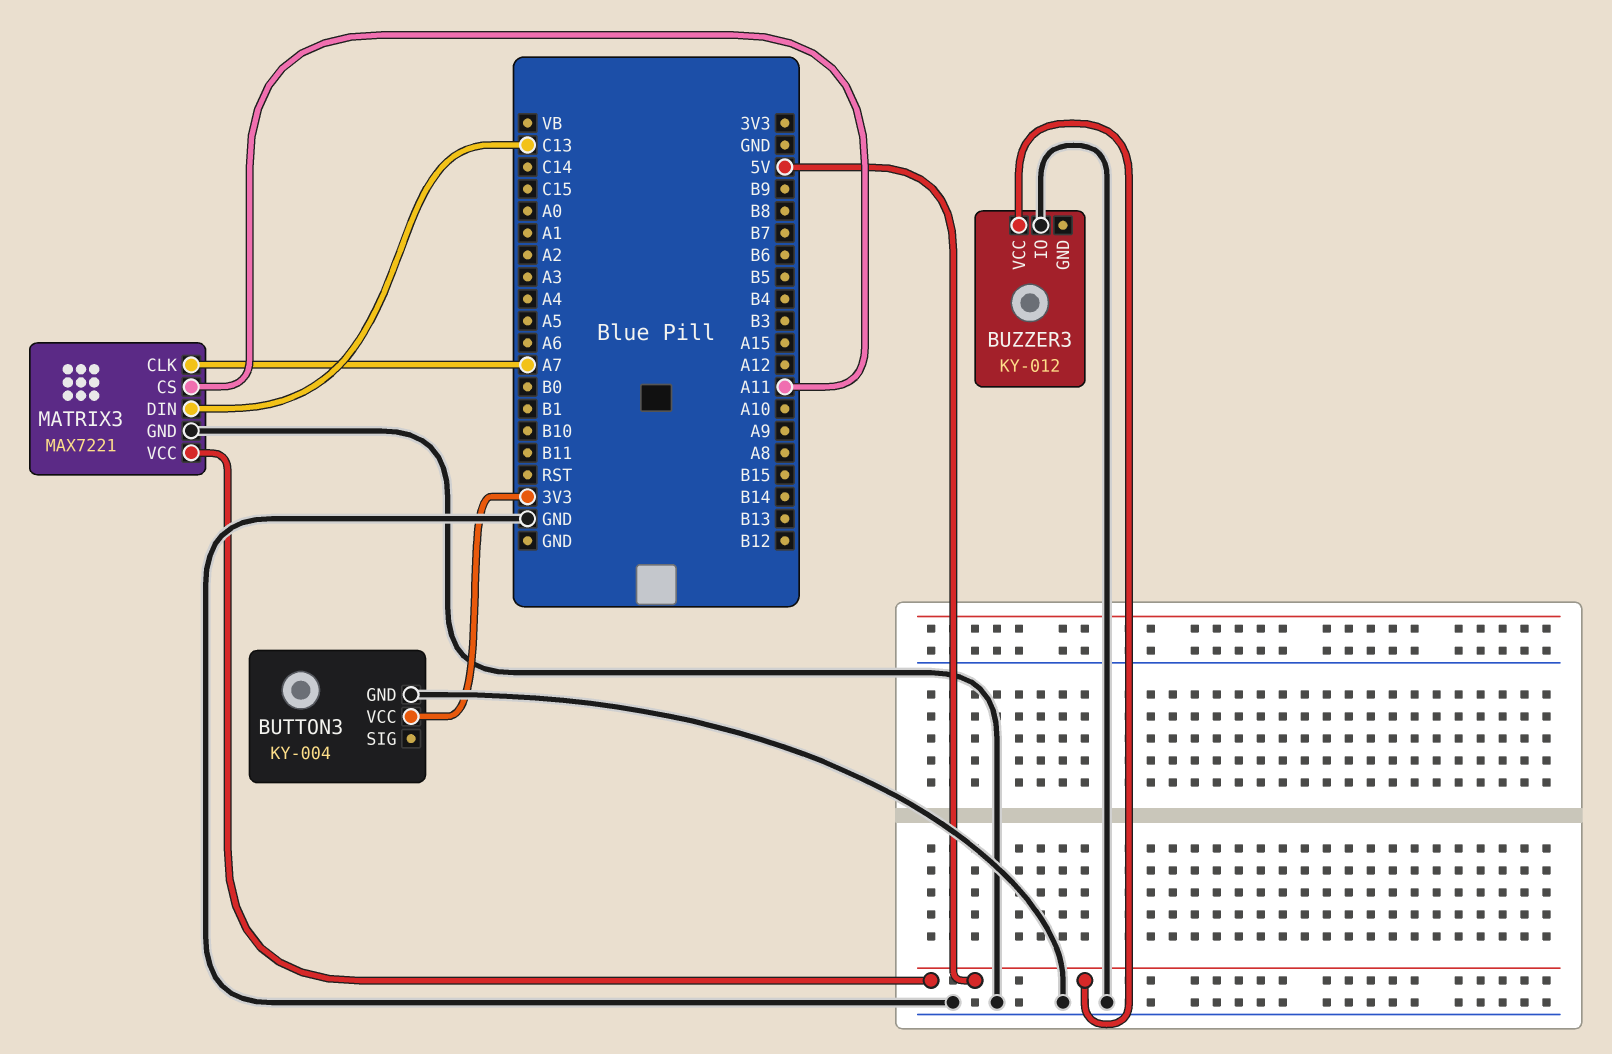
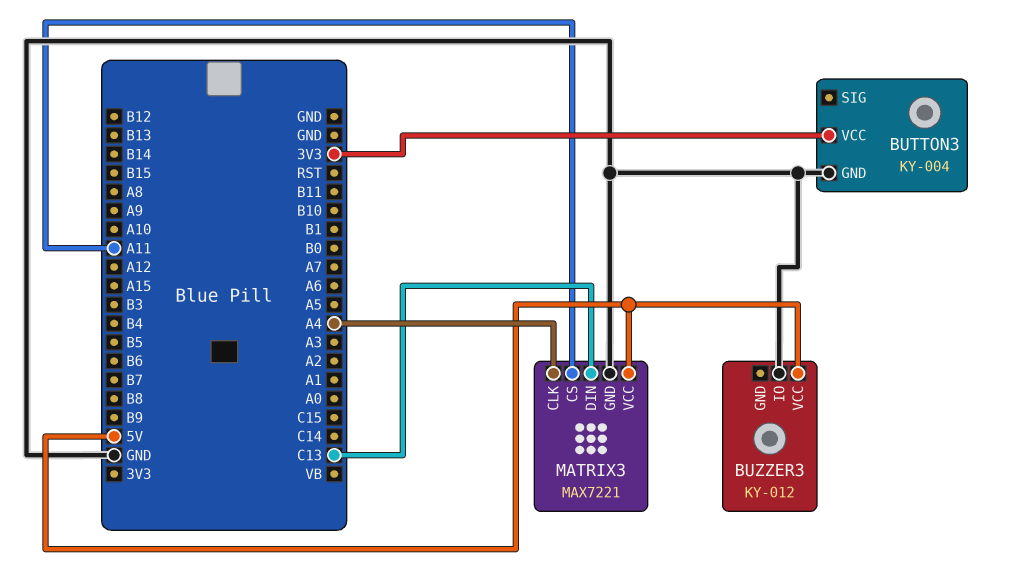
MATRIX3 pin CLK: A7 -> A4

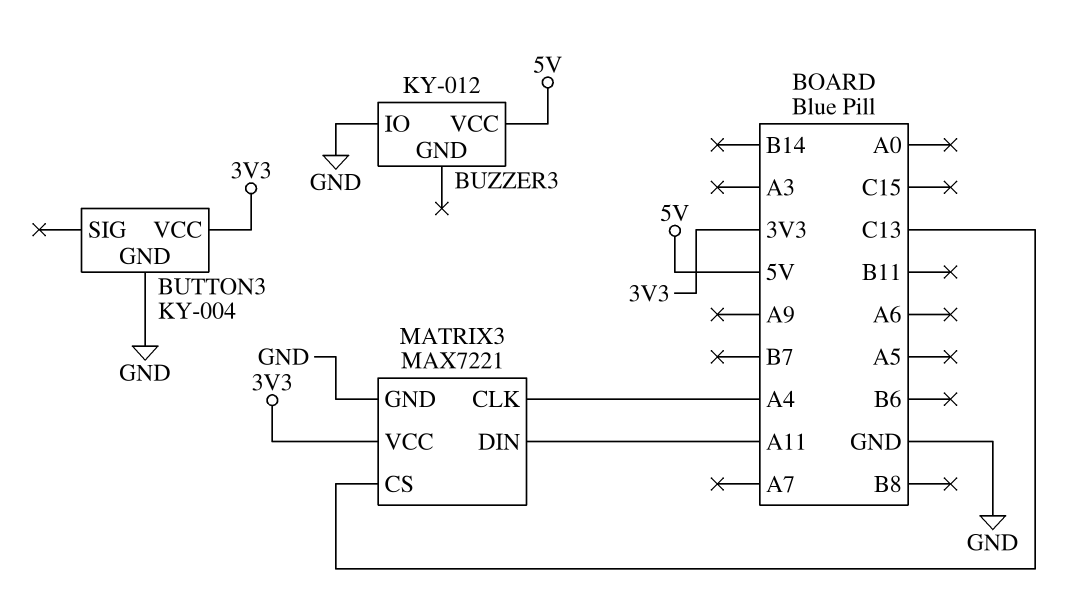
MATRIX3 pin CS: A11 -> C13
MATRIX3 pin DIN: C13 -> A11
MATRIX3 pin VCC: 5V -> 3V3

